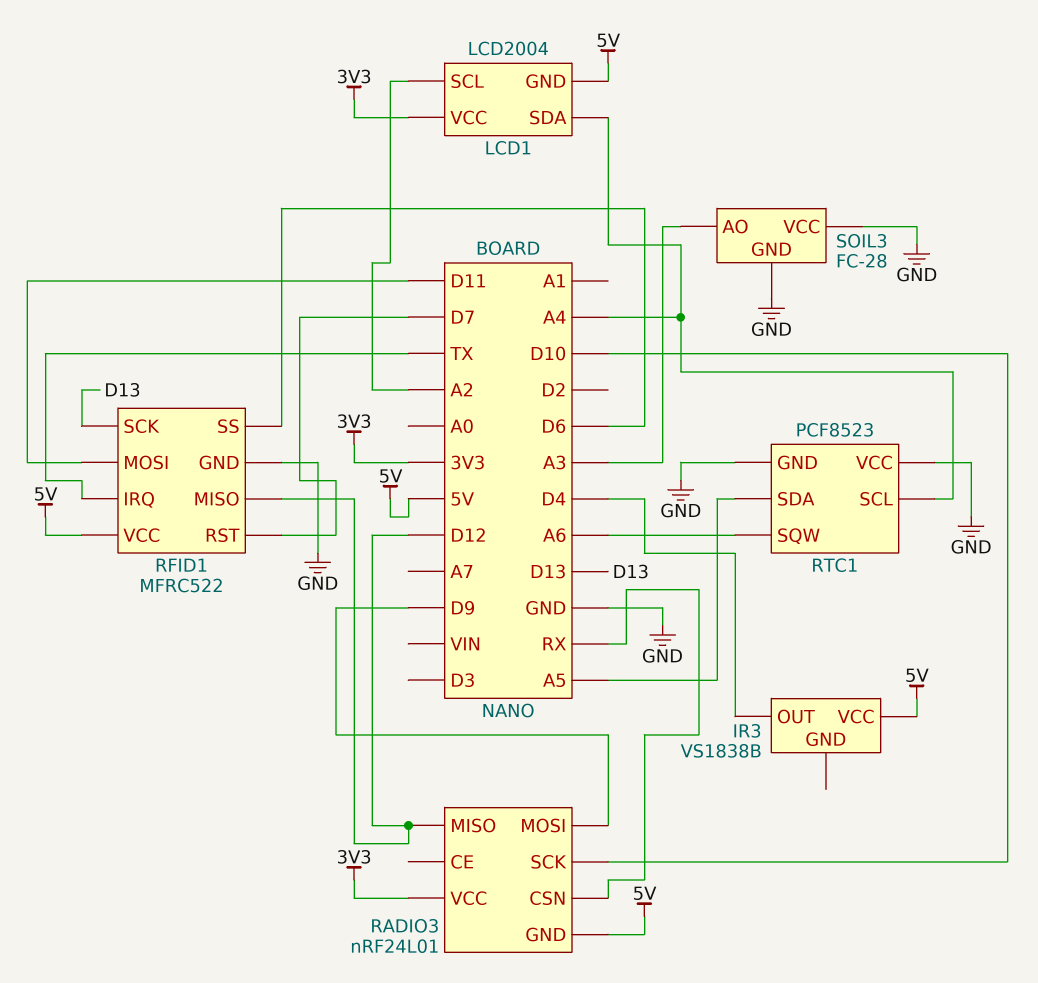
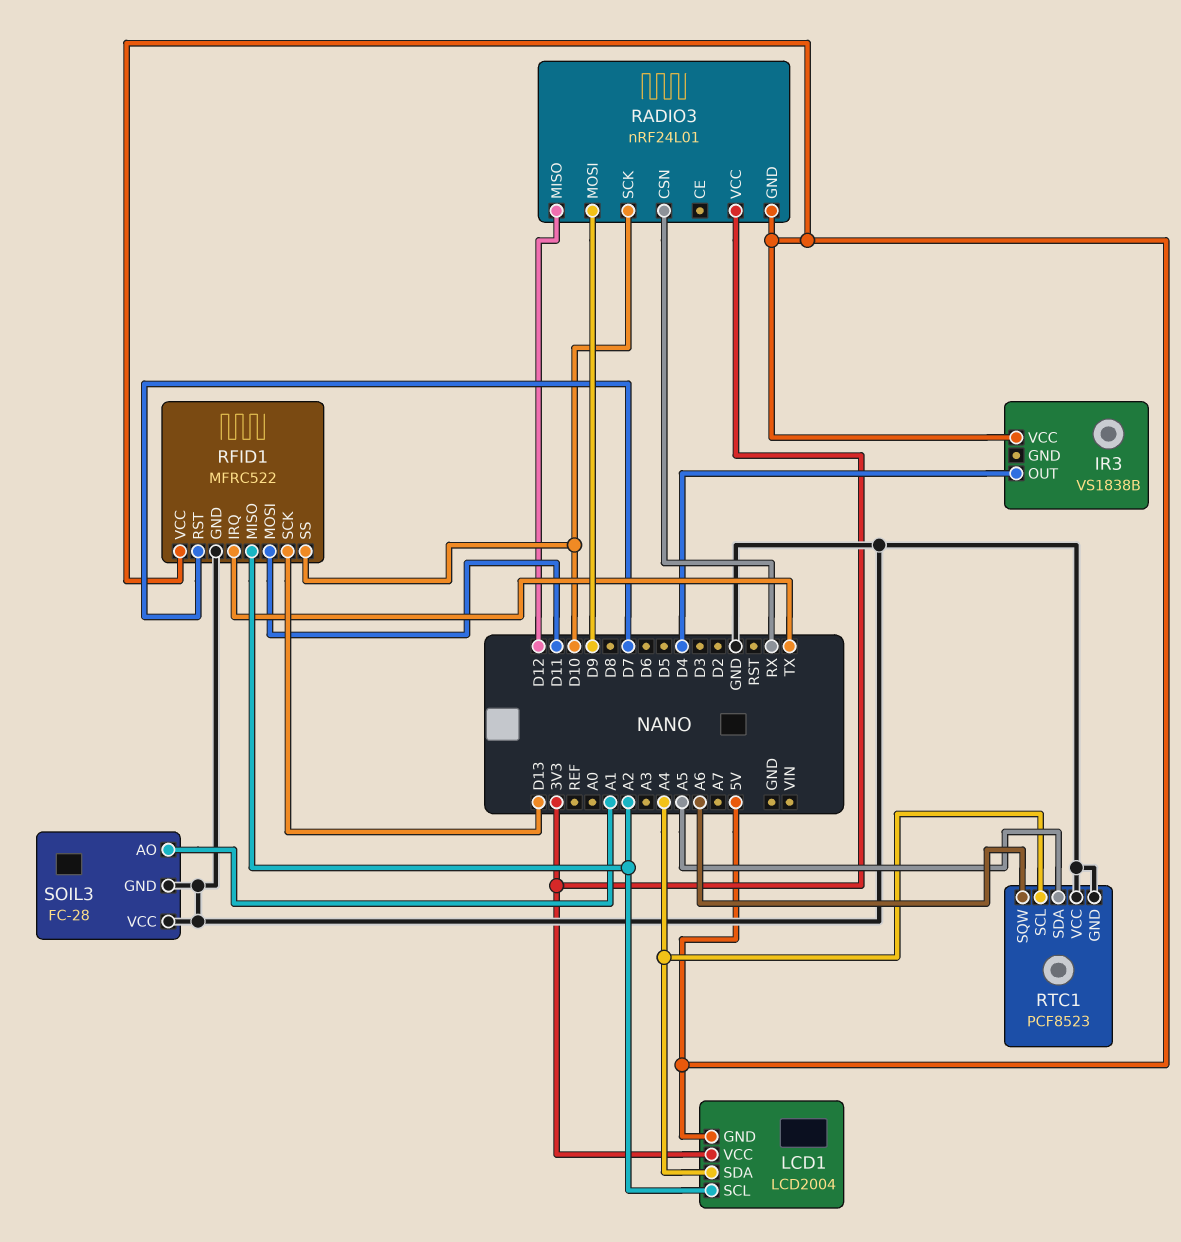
RFID1 pin MISO: D12 -> A2
RFID1 pin SS: D6 -> D10
SOIL3 pin AO: A3 -> A1

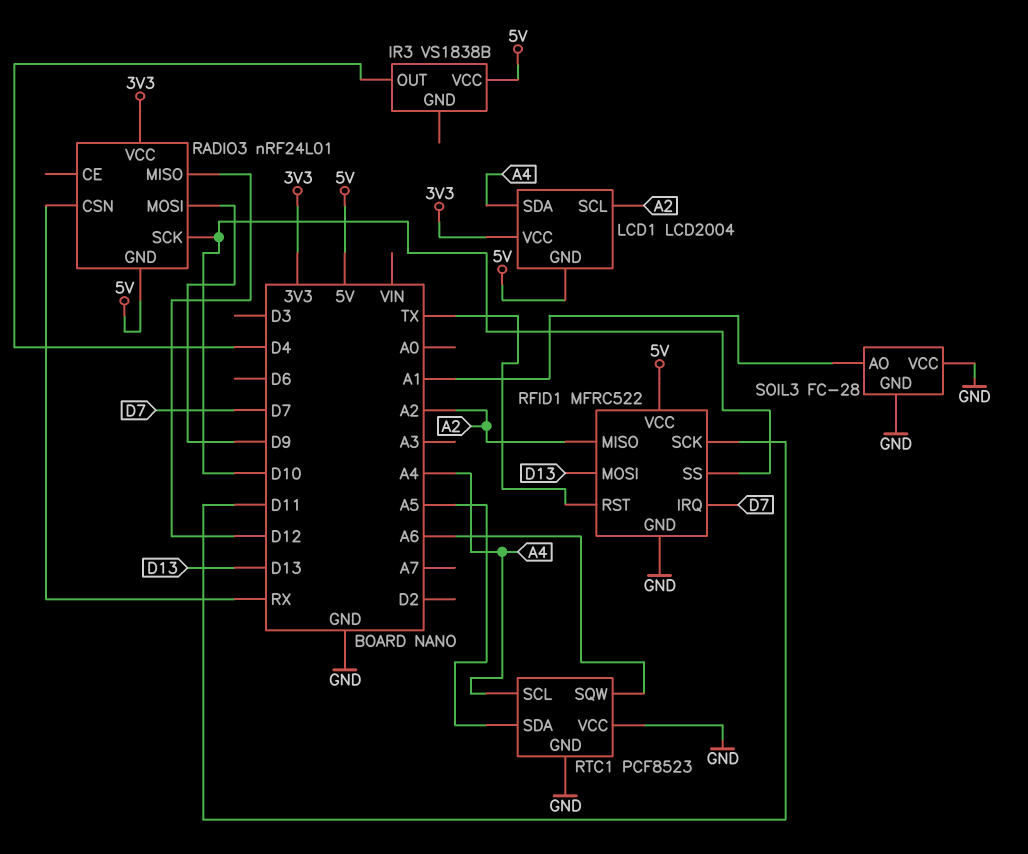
RFID1 pin IRQ: TX -> D7
RFID1 pin MOSI: D11 -> D13
RFID1 pin RST: D7 -> TX
RFID1 pin SCK: D13 -> D11

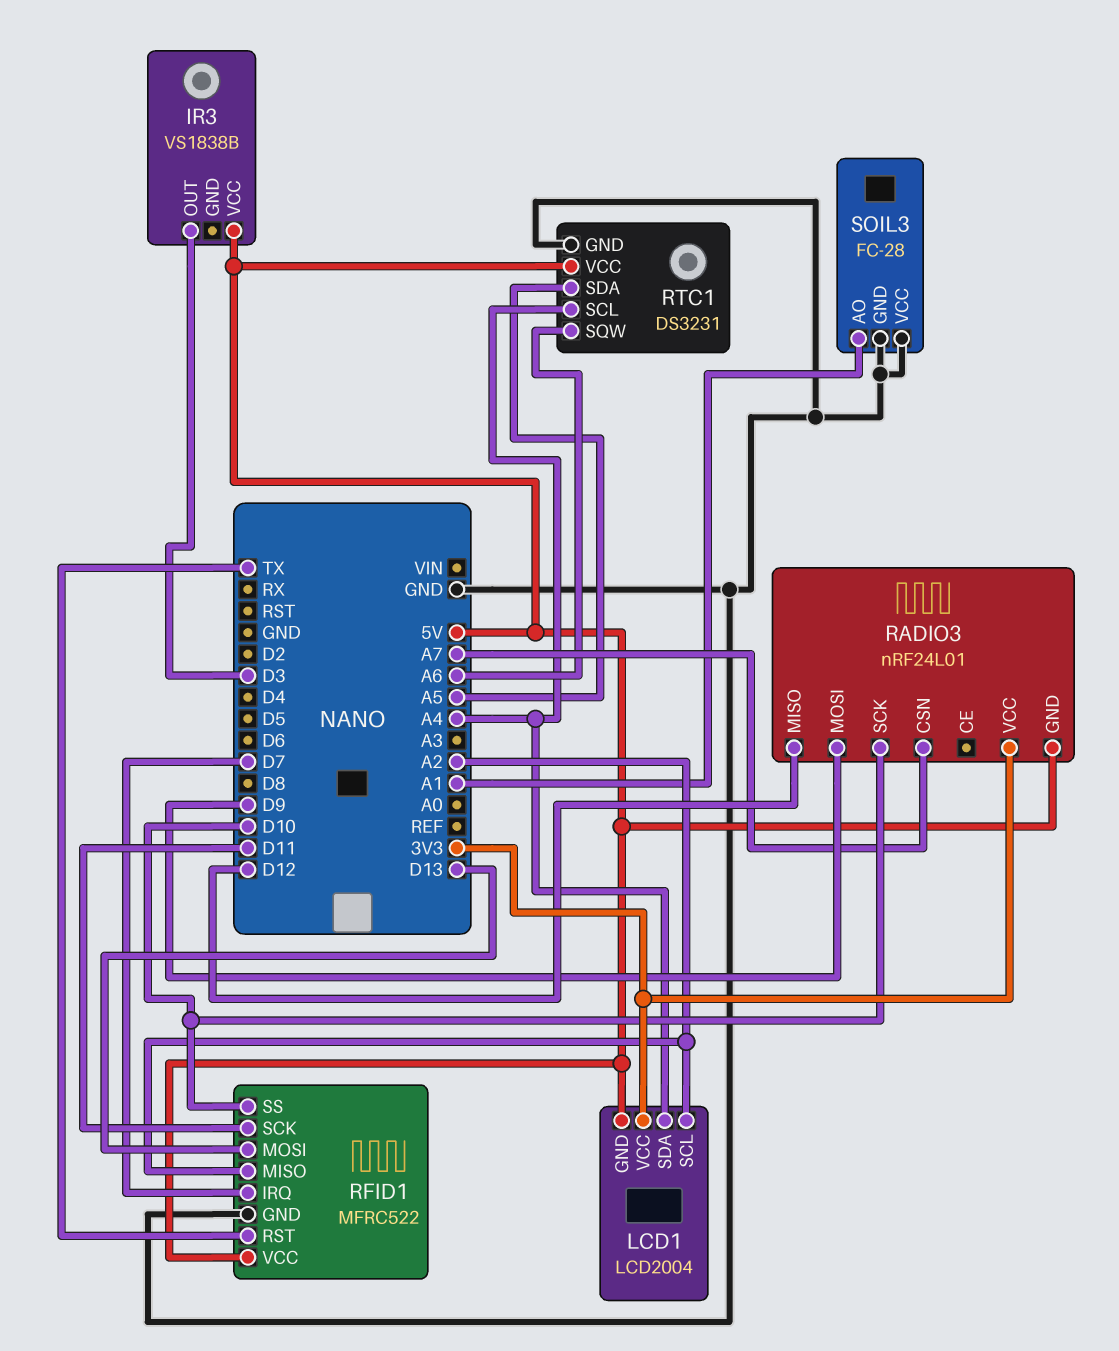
IR3 pin OUT: D4 -> D3
RADIO3 pin CSN: RX -> A7
RTC1: PCF8523 -> DS3231
RTC1 pin VCC: GND -> 5V

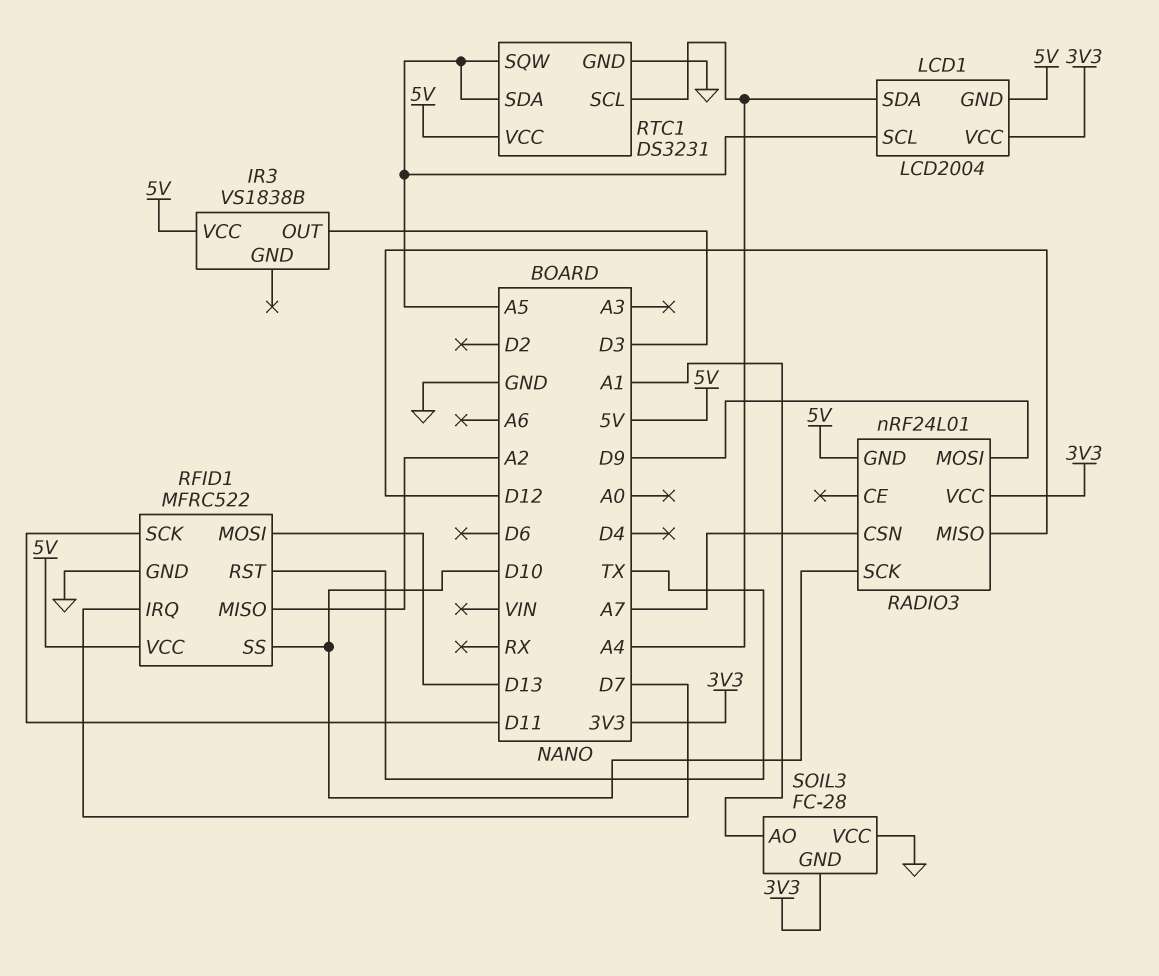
LCD1 pin SCL: A2 -> A5
RTC1 pin SQW: A6 -> A5
SOIL3 pin GND: GND -> 3V3

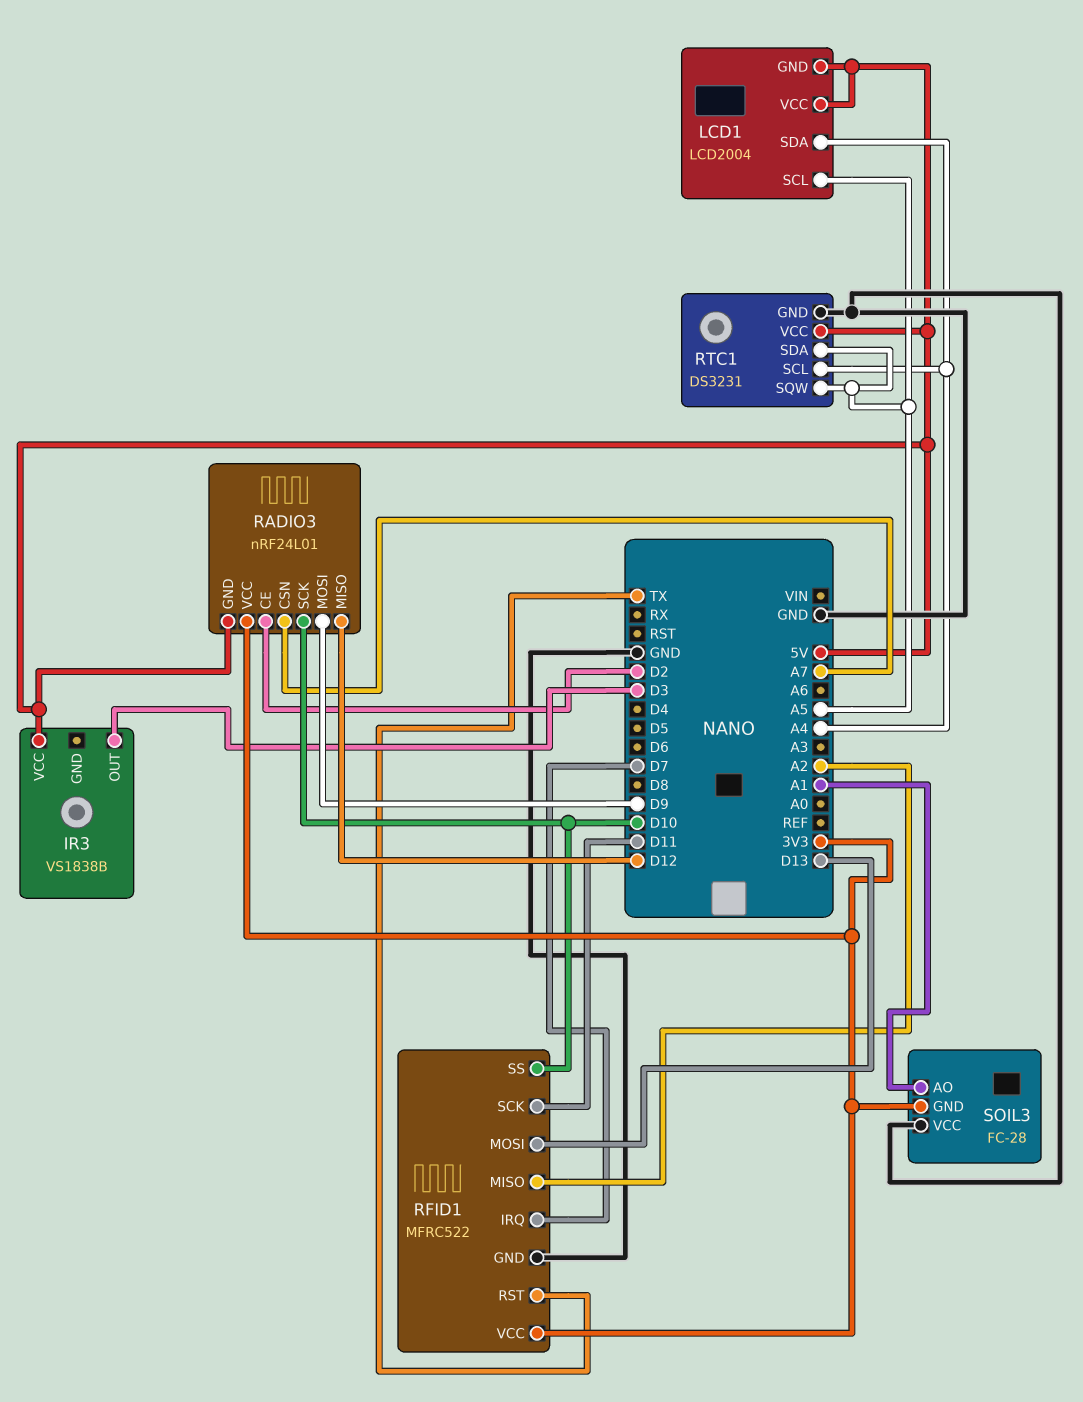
LCD1 pin VCC: 3V3 -> 5V
RADIO3 pin CE: none -> D2
RFID1 pin VCC: 5V -> 3V3

